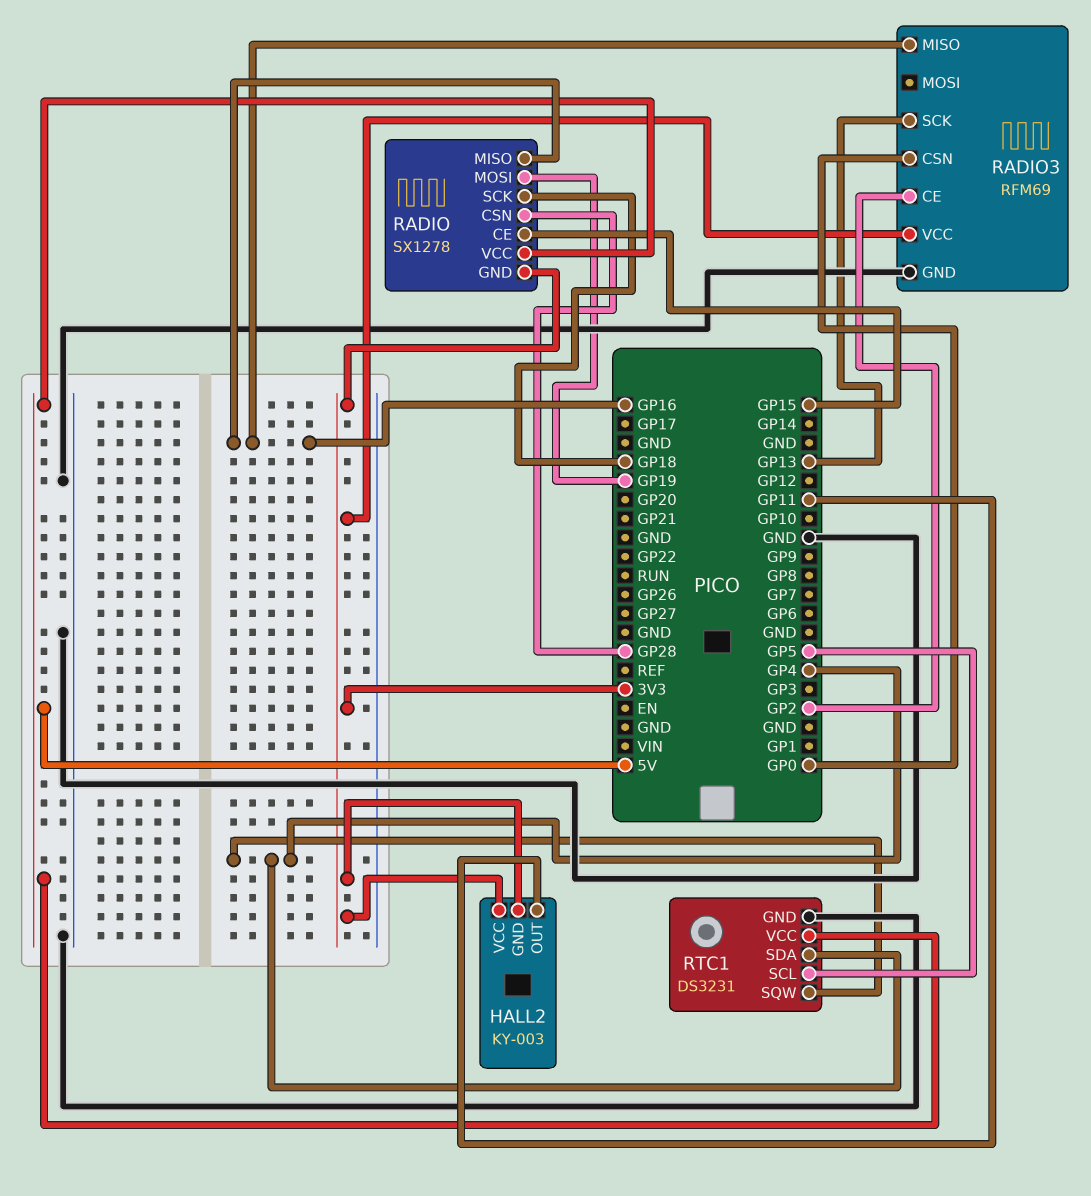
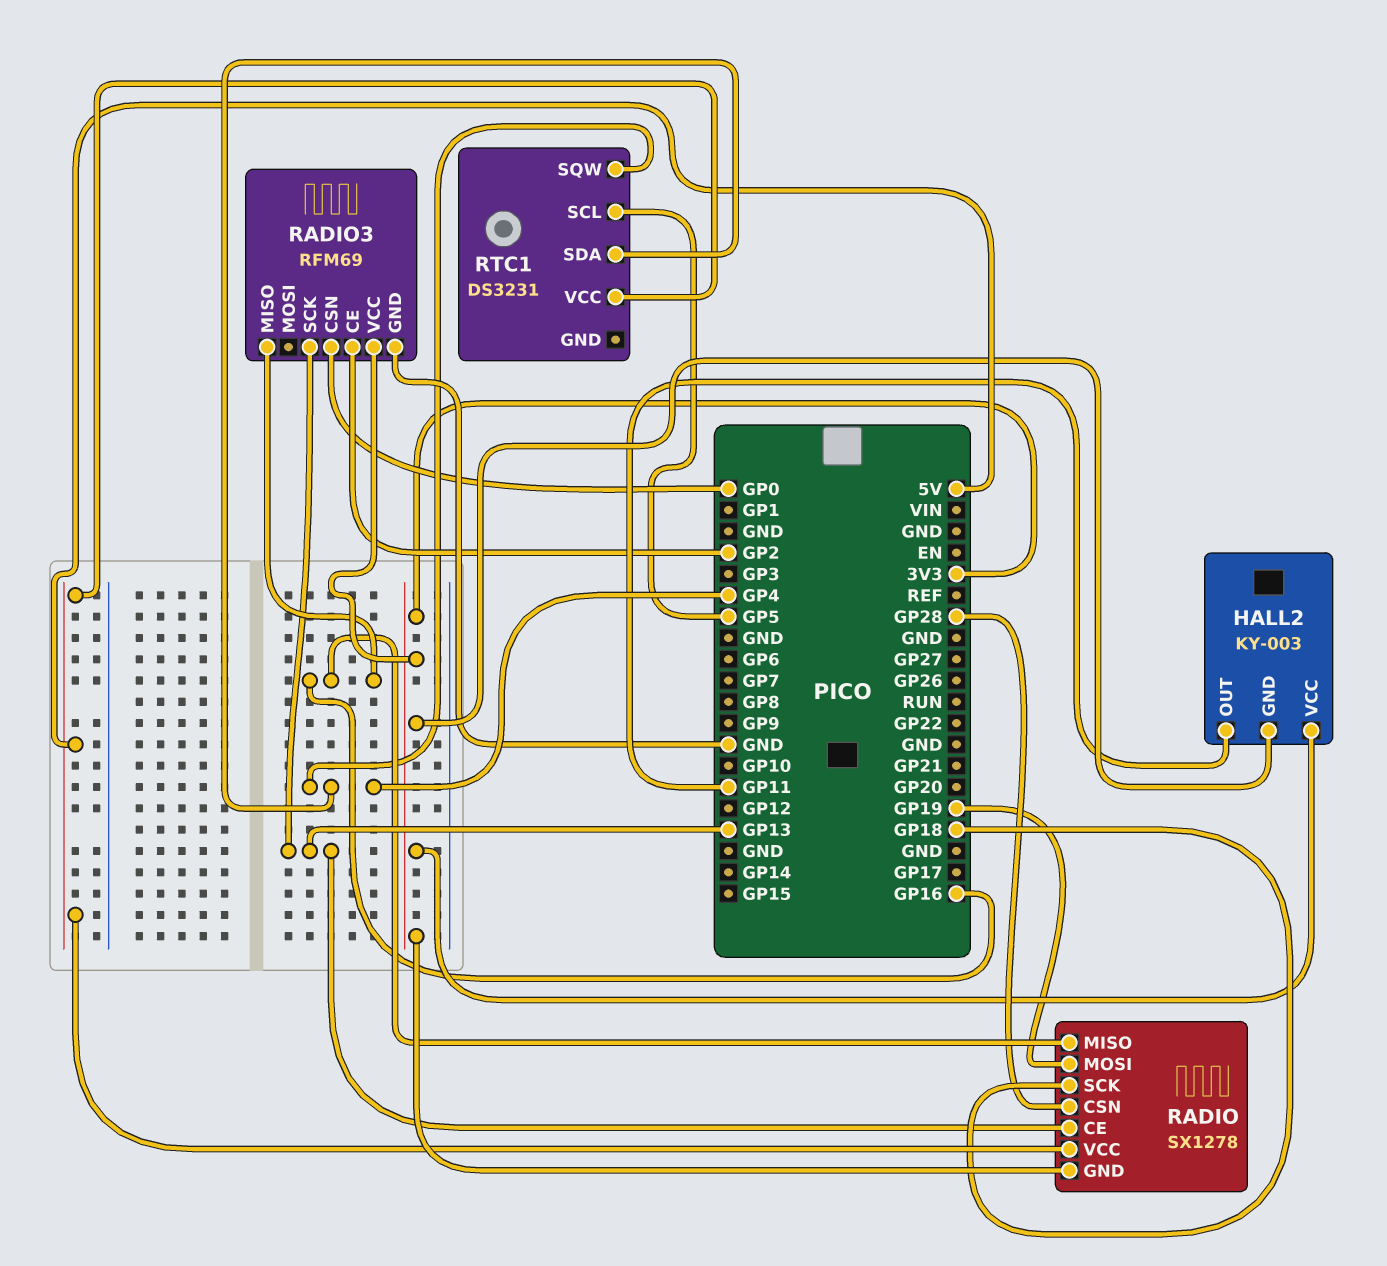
RADIO pin CE: GP15 -> GP13
RTC1 pin GND: GND -> none

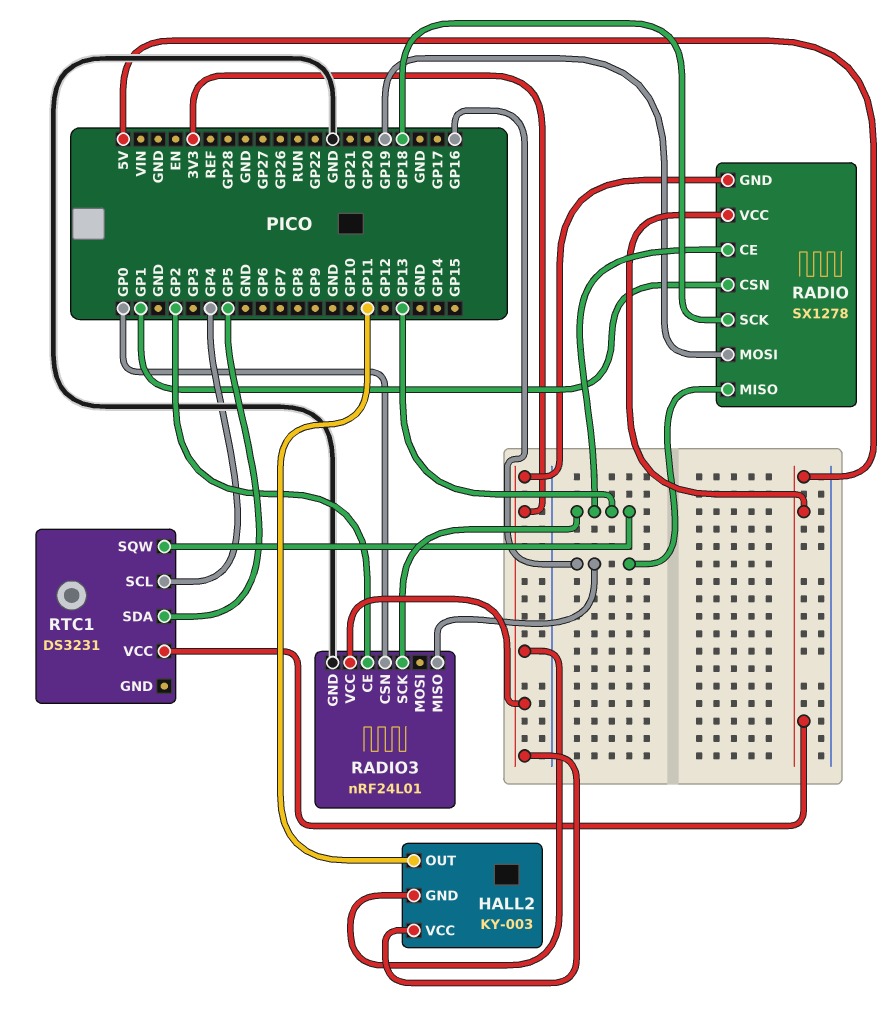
RADIO pin CSN: GP28 -> GP1
RADIO3: RFM69 -> nRF24L01
RTC1 pin SCL: GP5 -> GP4
RTC1 pin SDA: GP4 -> GP5
RTC1 pin SQW: GP4 -> GP13

